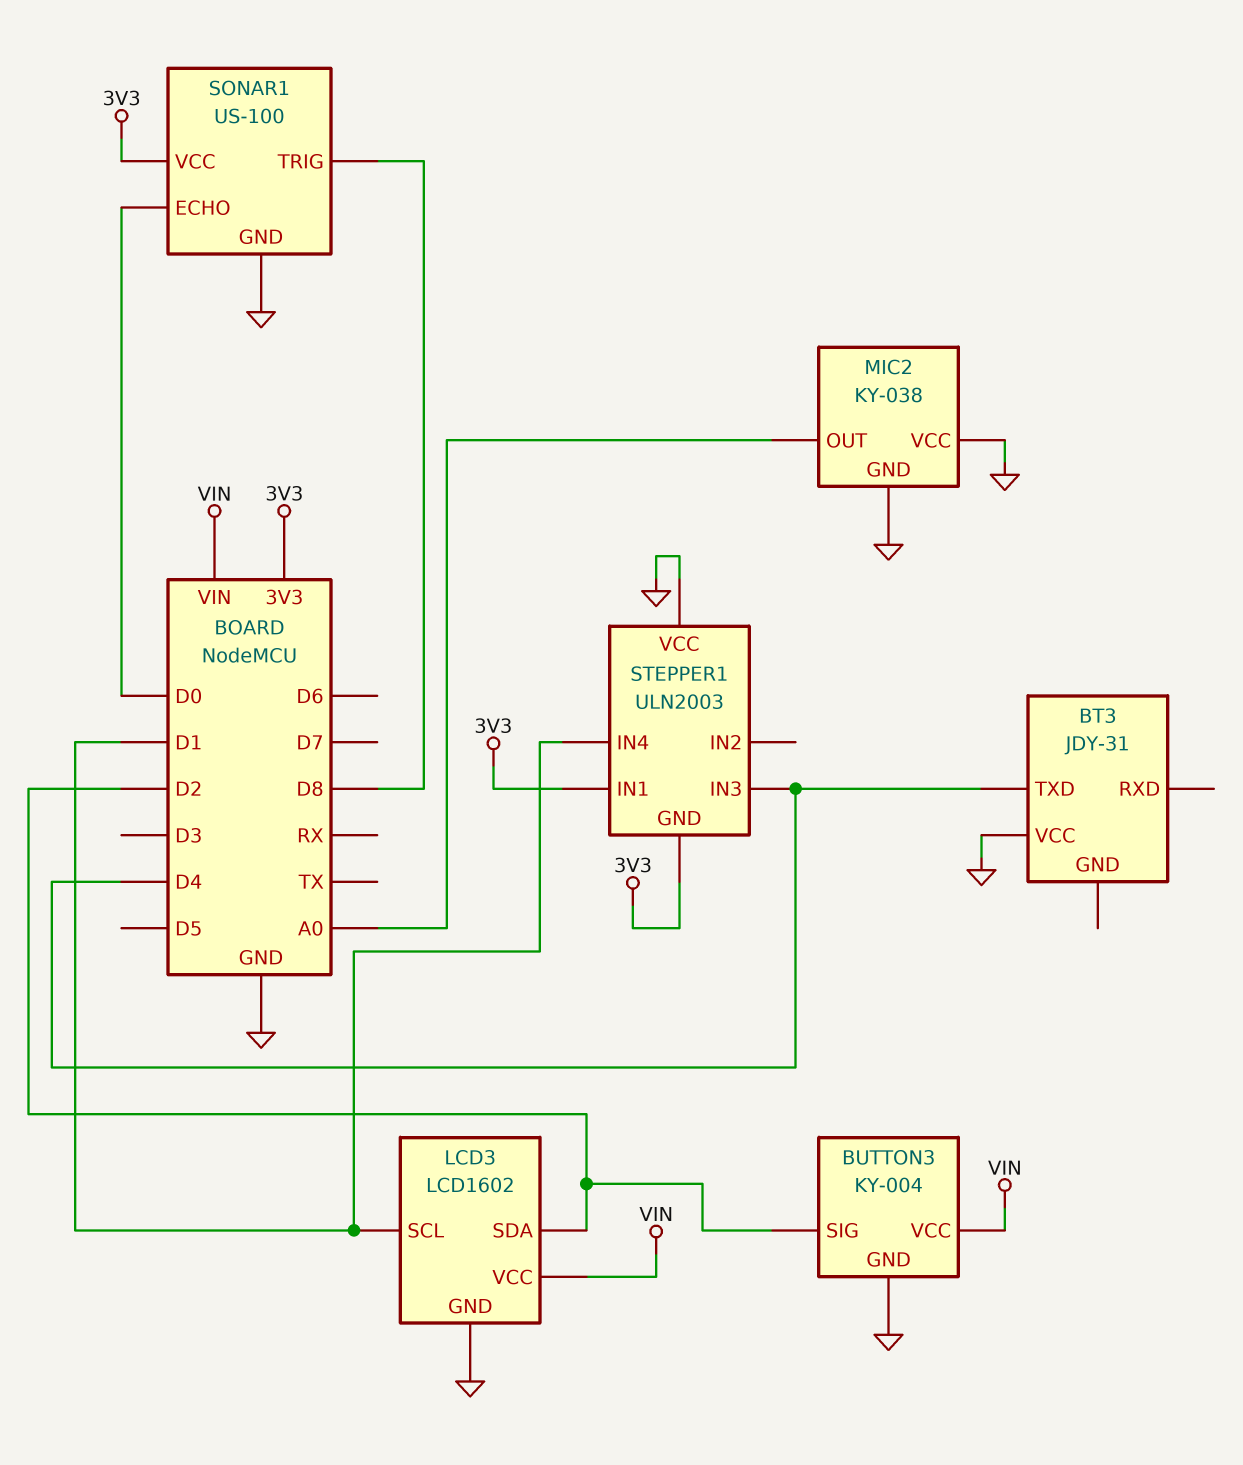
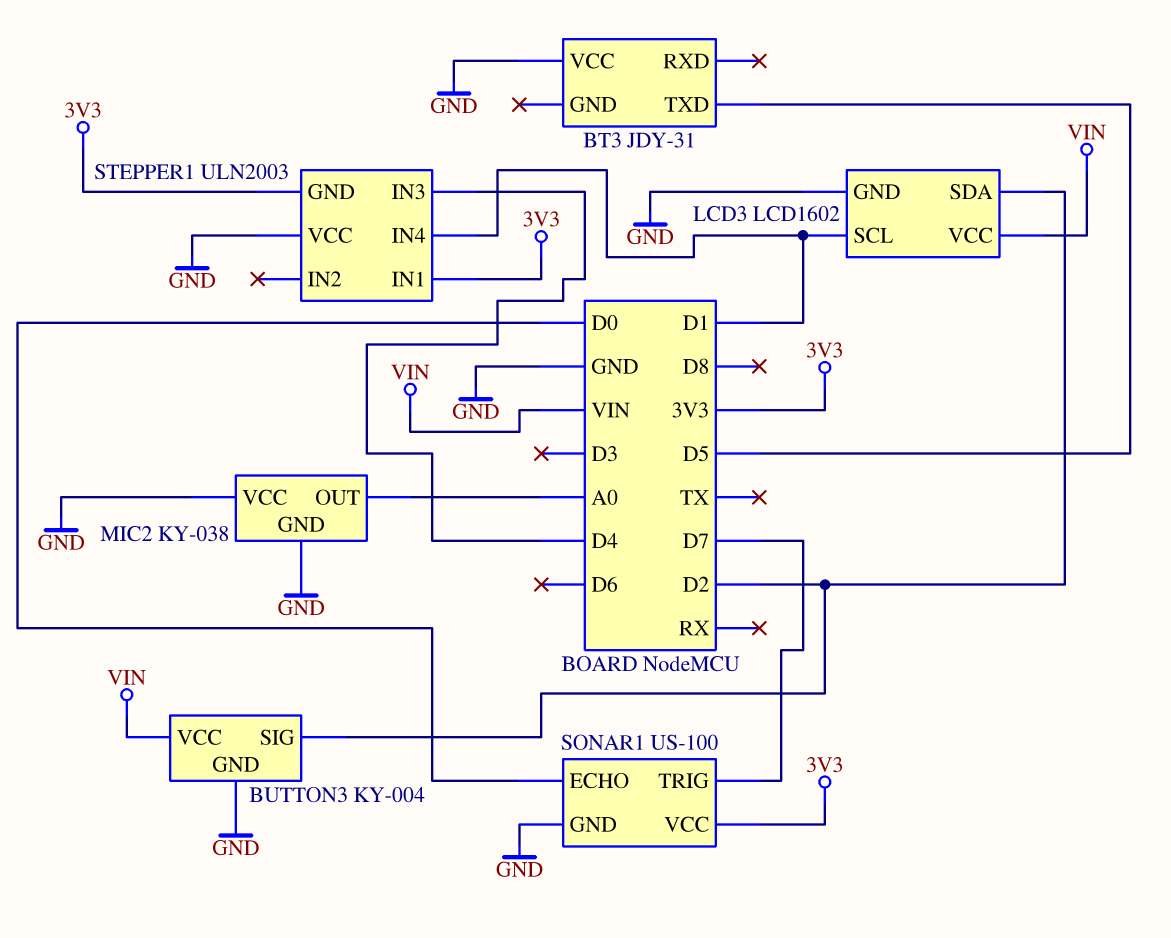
BT3 pin TXD: D4 -> D5
SONAR1 pin TRIG: D8 -> D7

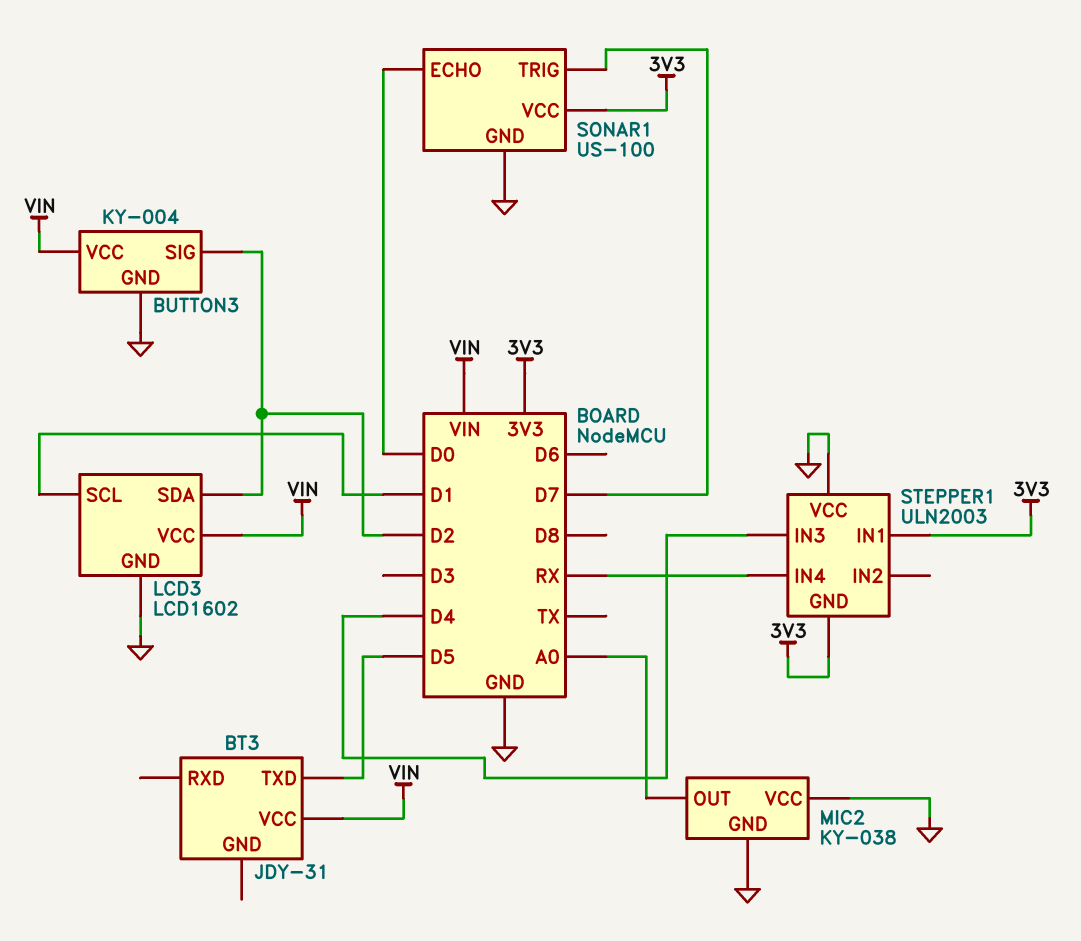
BT3 pin VCC: GND -> VIN
STEPPER1 pin IN4: D1 -> RX

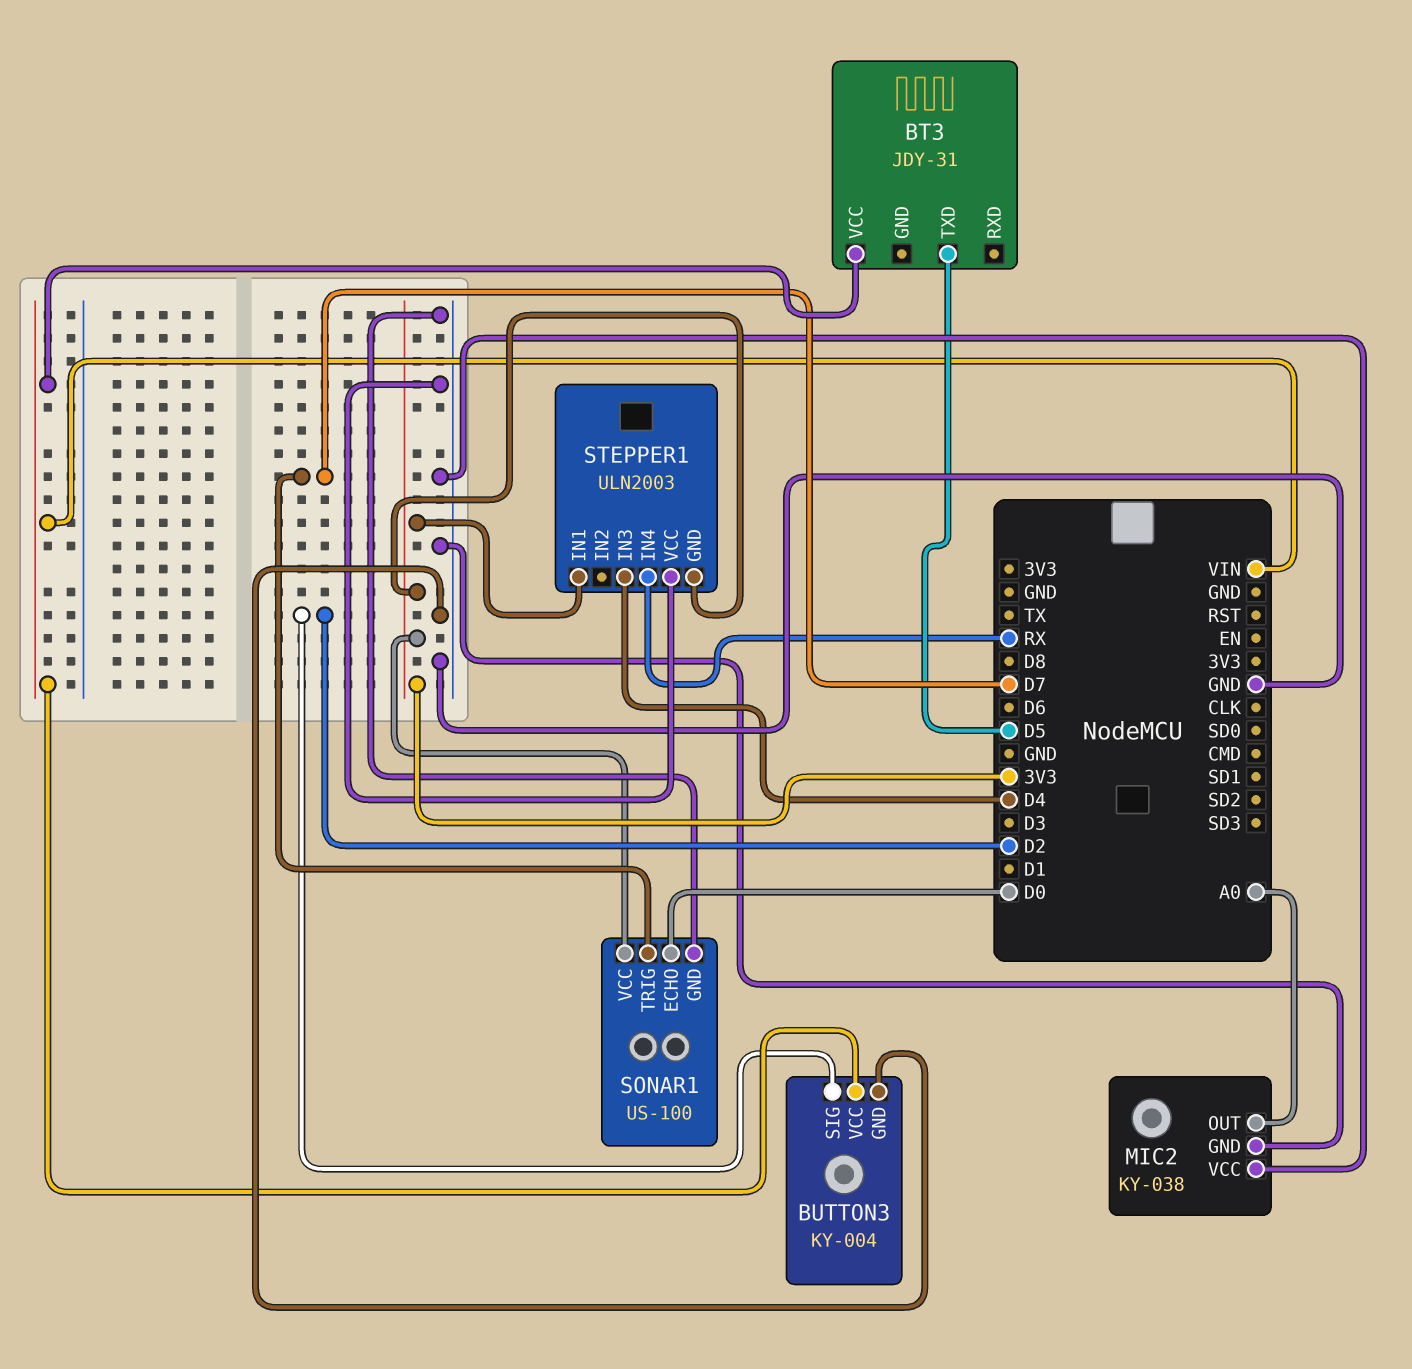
LCD3: LCD1602 -> none
LCD3 pin GND: GND -> none
LCD3 pin SCL: D1 -> none
LCD3 pin SDA: D2 -> none
LCD3 pin VCC: VIN -> none

